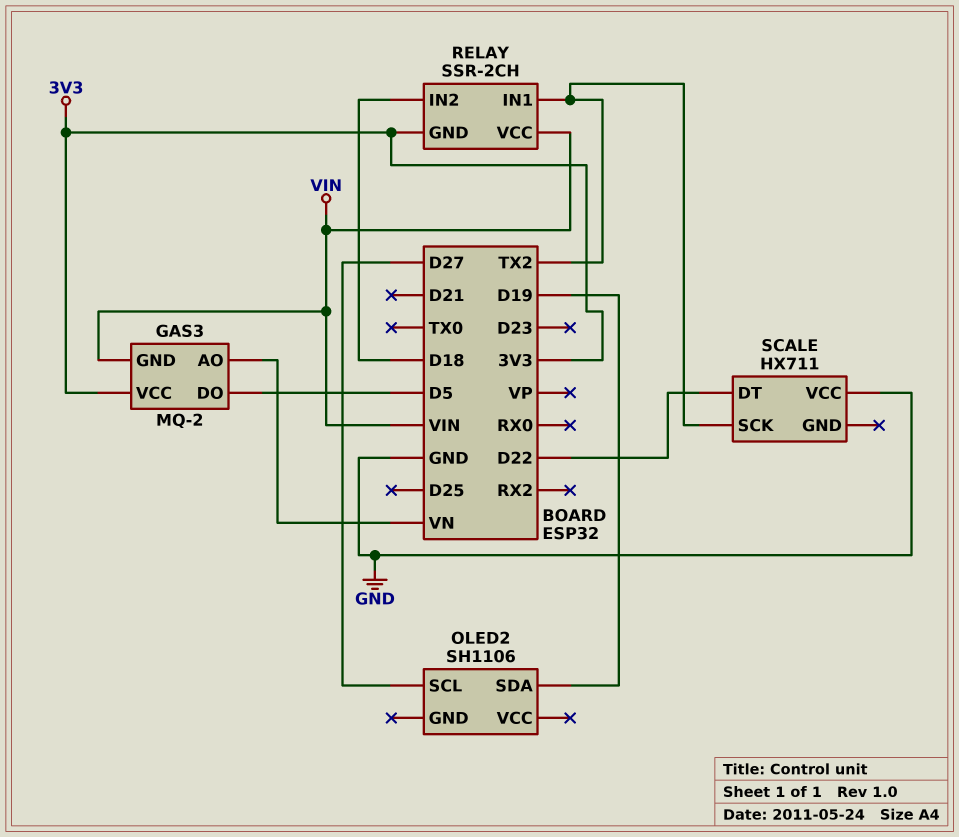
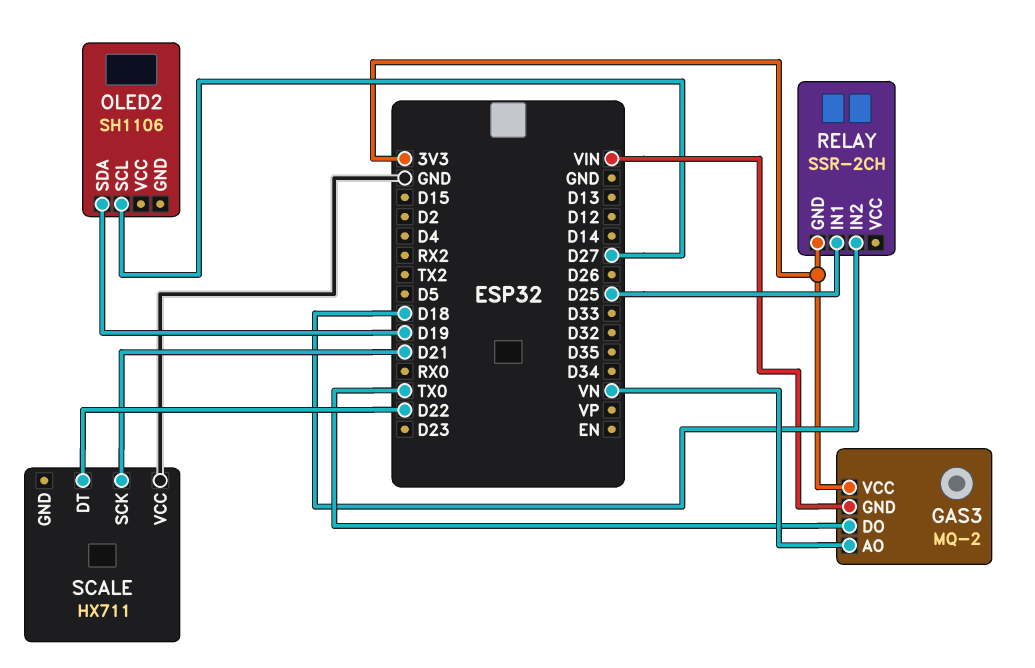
GAS3 pin DO: D5 -> TX0
RELAY pin IN1: TX2 -> D25
RELAY pin VCC: VIN -> none
SCALE pin SCK: TX2 -> D21

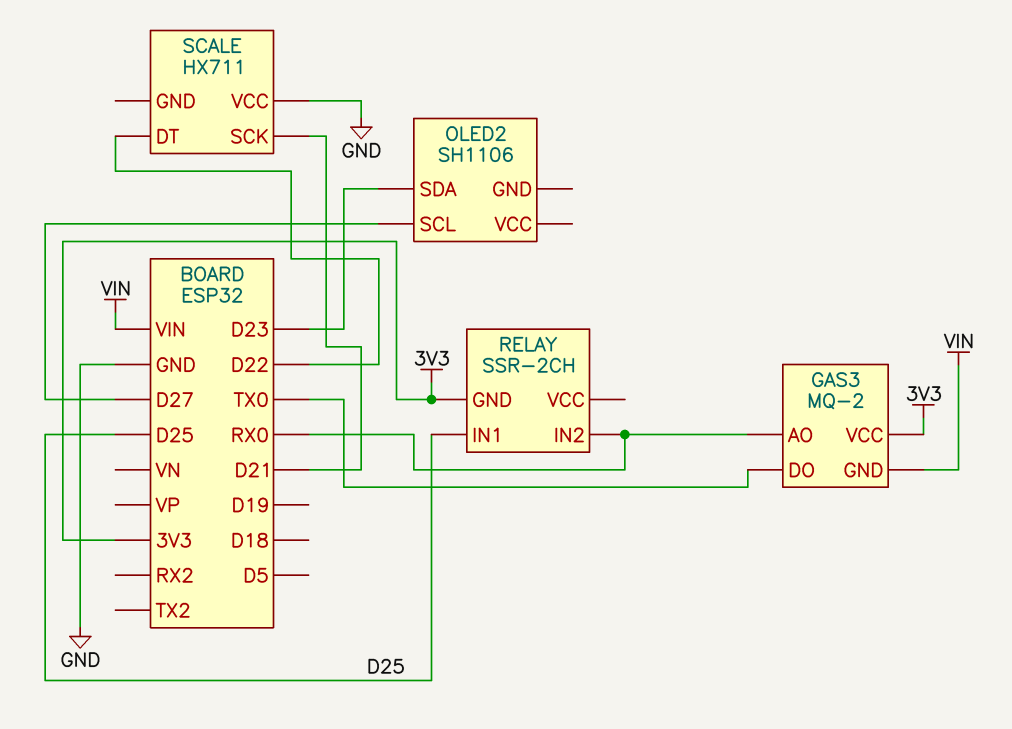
GAS3 pin AO: VN -> RX0
OLED2 pin SDA: D19 -> D23
RELAY pin IN2: D18 -> RX0

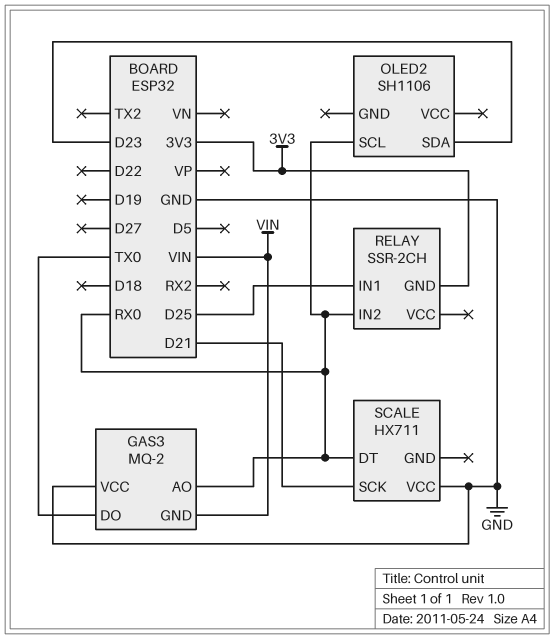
GAS3 pin VCC: 3V3 -> GND
OLED2 pin SCL: D27 -> RX0
SCALE pin DT: D22 -> RX0

